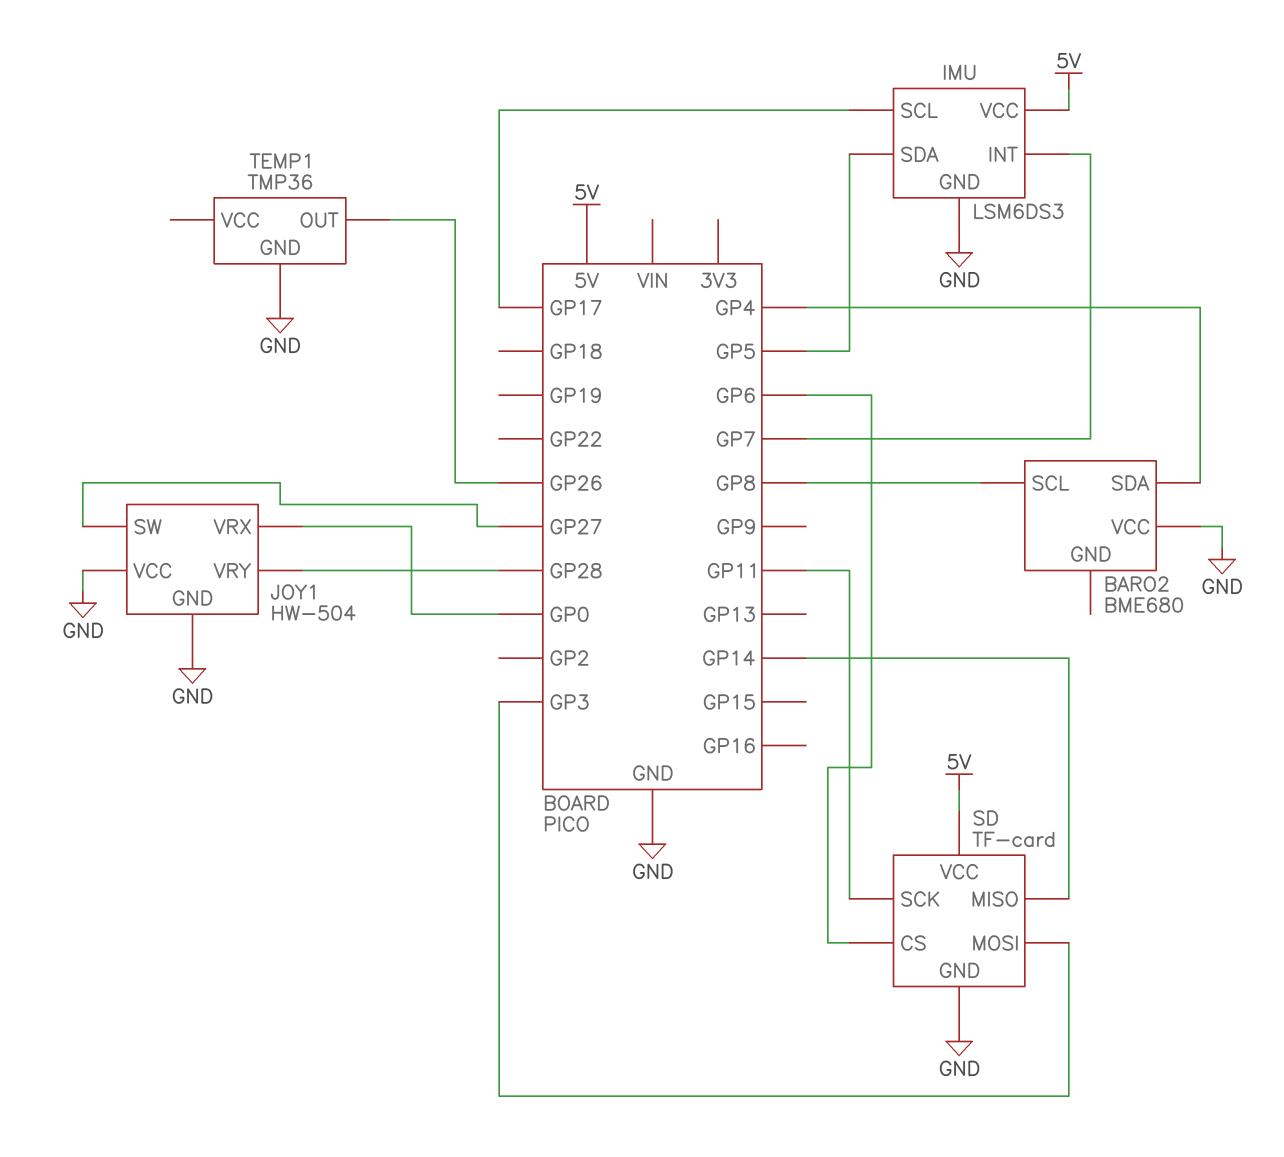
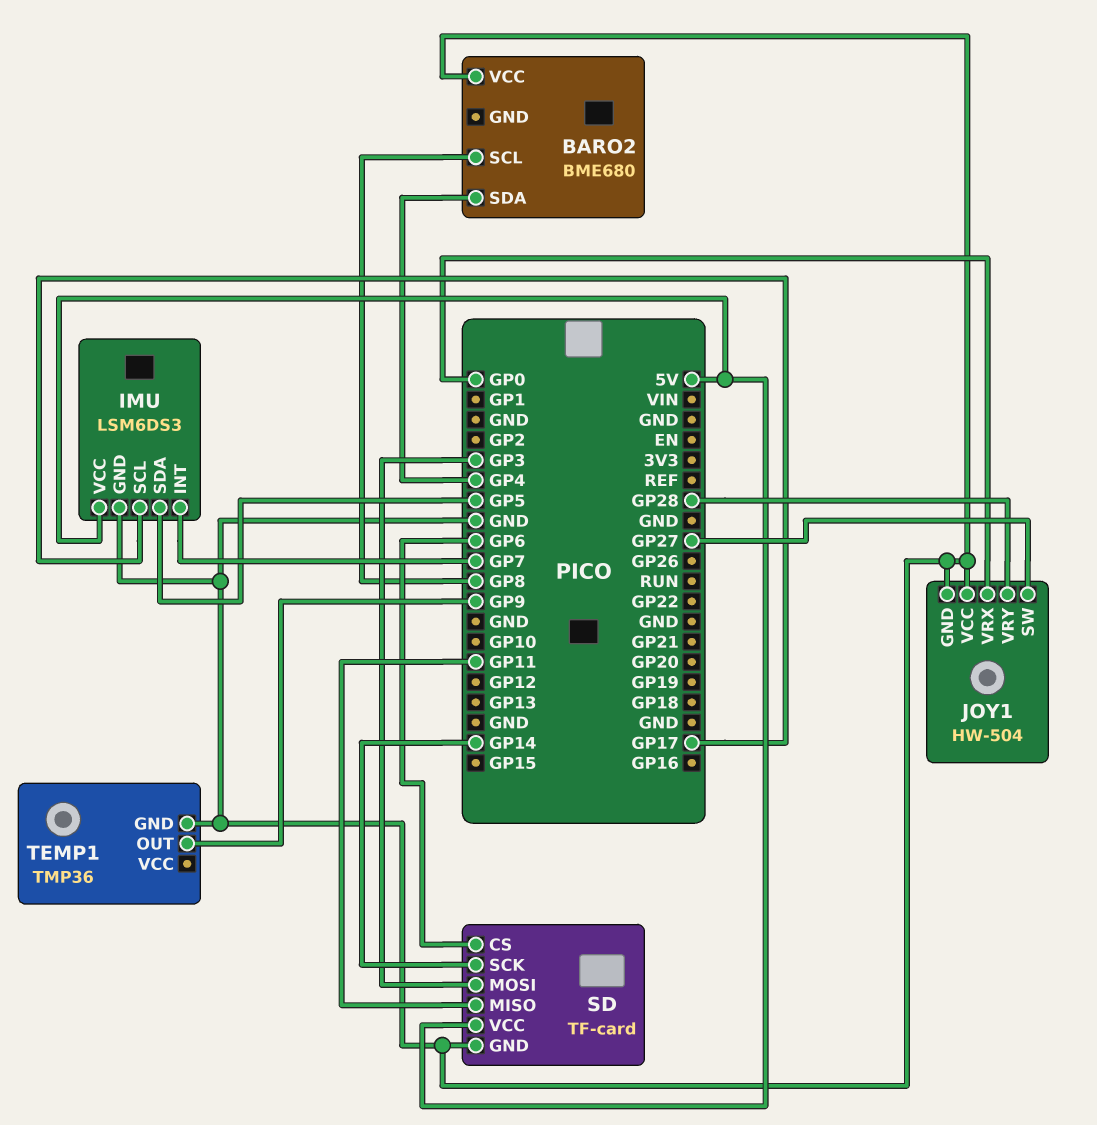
SD pin MISO: GP14 -> GP11
SD pin SCK: GP11 -> GP14
TEMP1 pin OUT: GP26 -> GP9

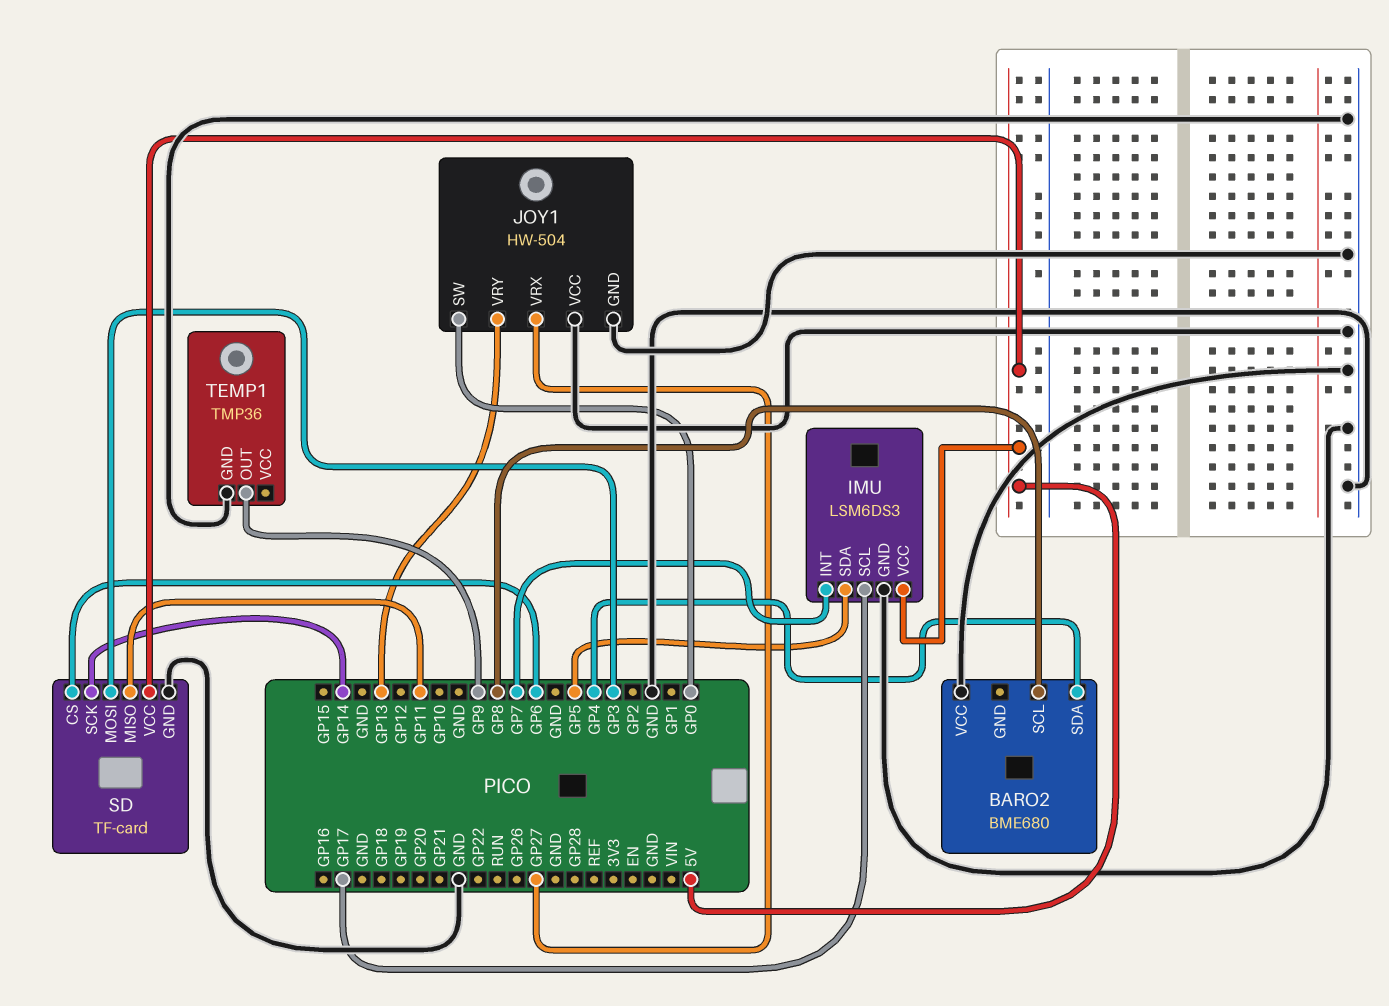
JOY1 pin SW: GP27 -> GP0
JOY1 pin VRX: GP0 -> GP27
JOY1 pin VRY: GP28 -> GP13

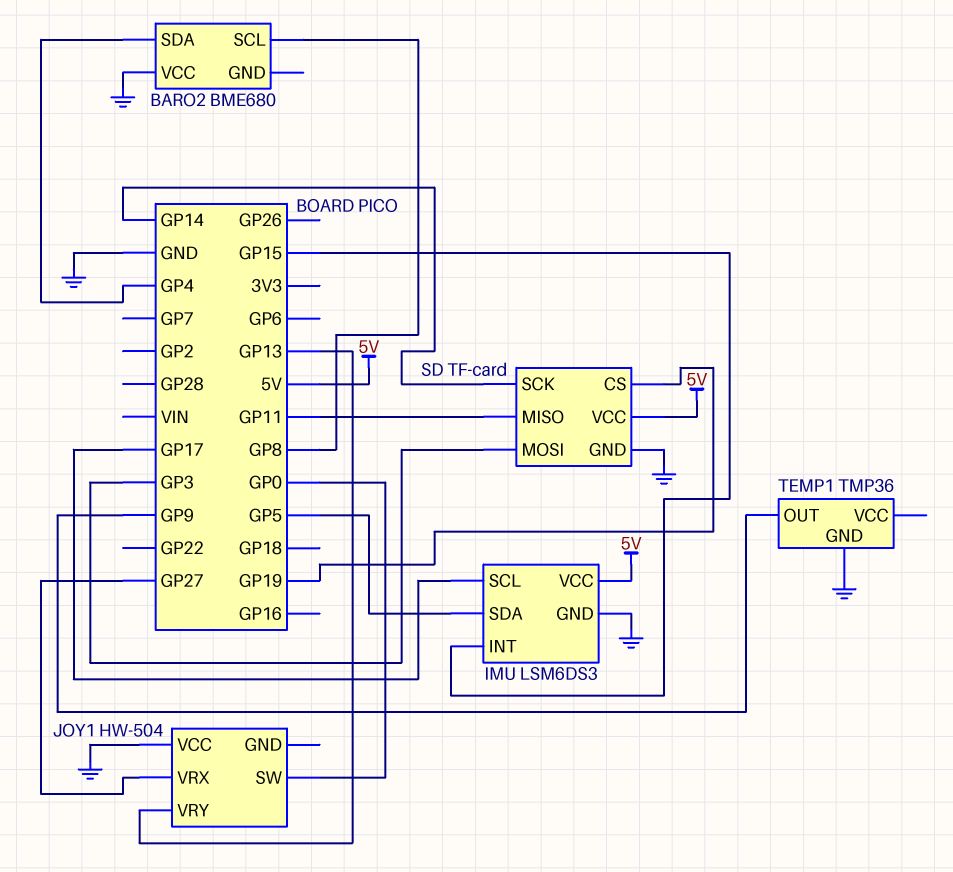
IMU pin INT: GP7 -> GP15
JOY1 pin GND: GND -> none
SD pin CS: GP6 -> GP19

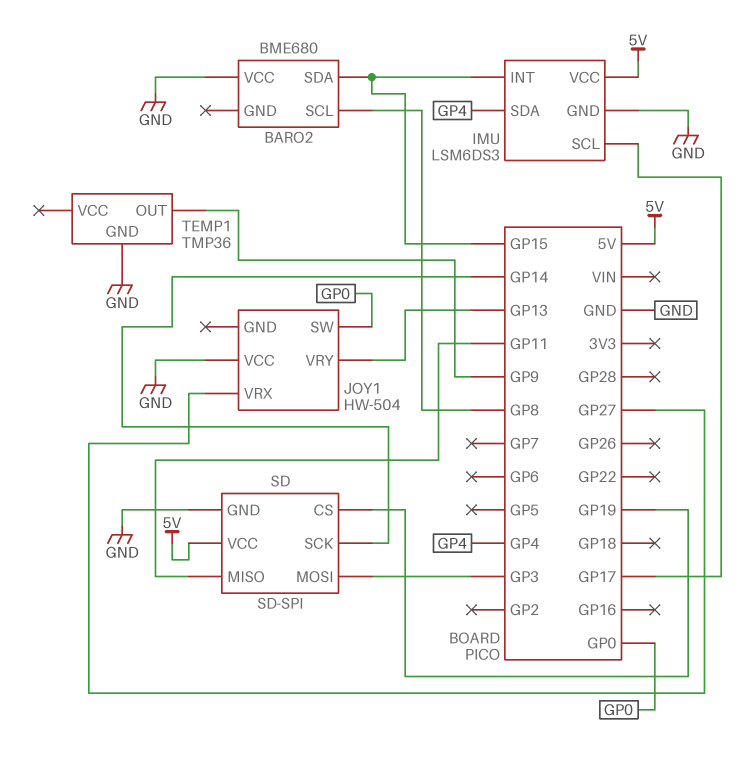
BARO2 pin SDA: GP4 -> GP15
IMU pin SDA: GP5 -> GP4
SD: TF-card -> SD-SPI

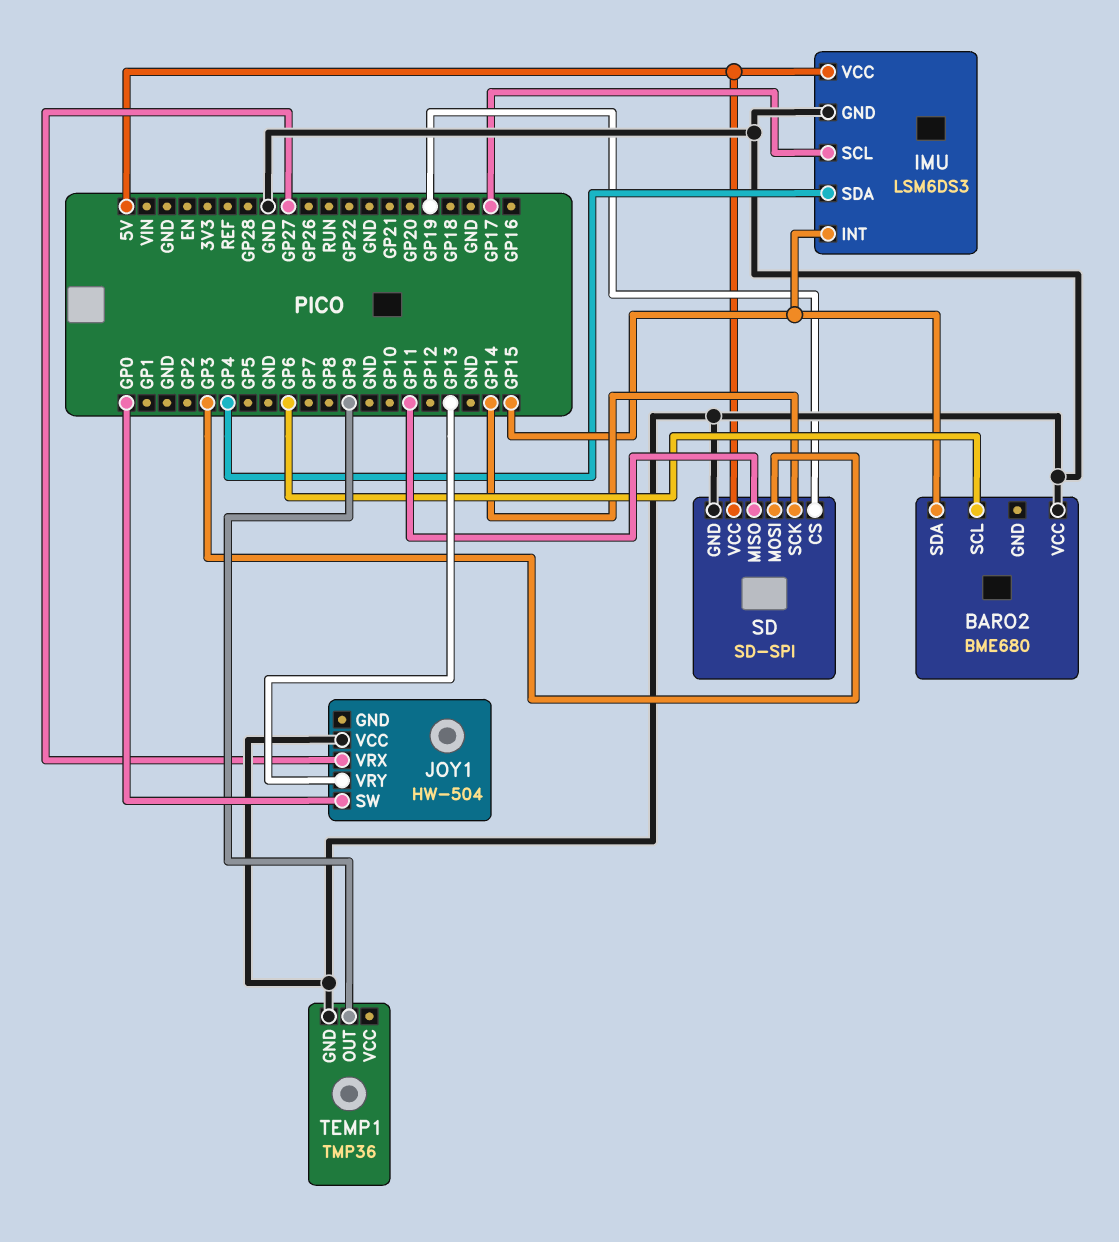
BARO2 pin SCL: GP8 -> GP6

